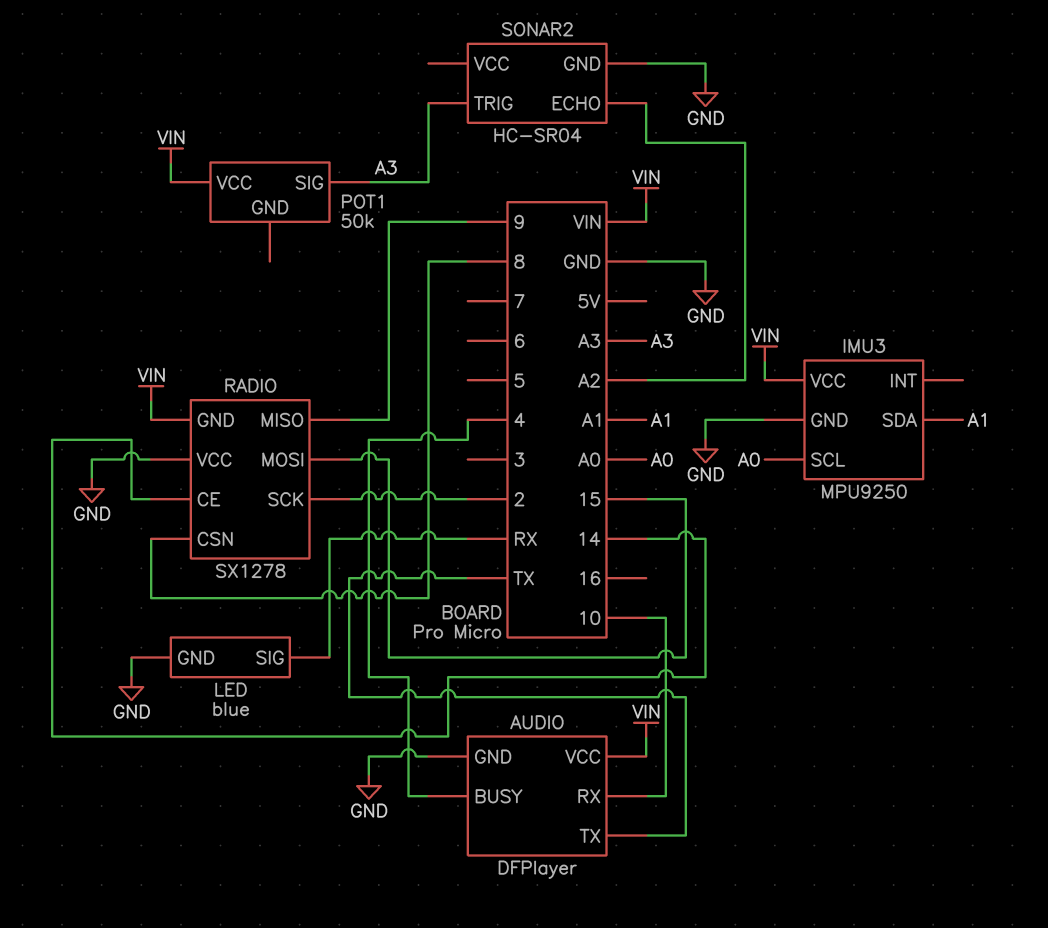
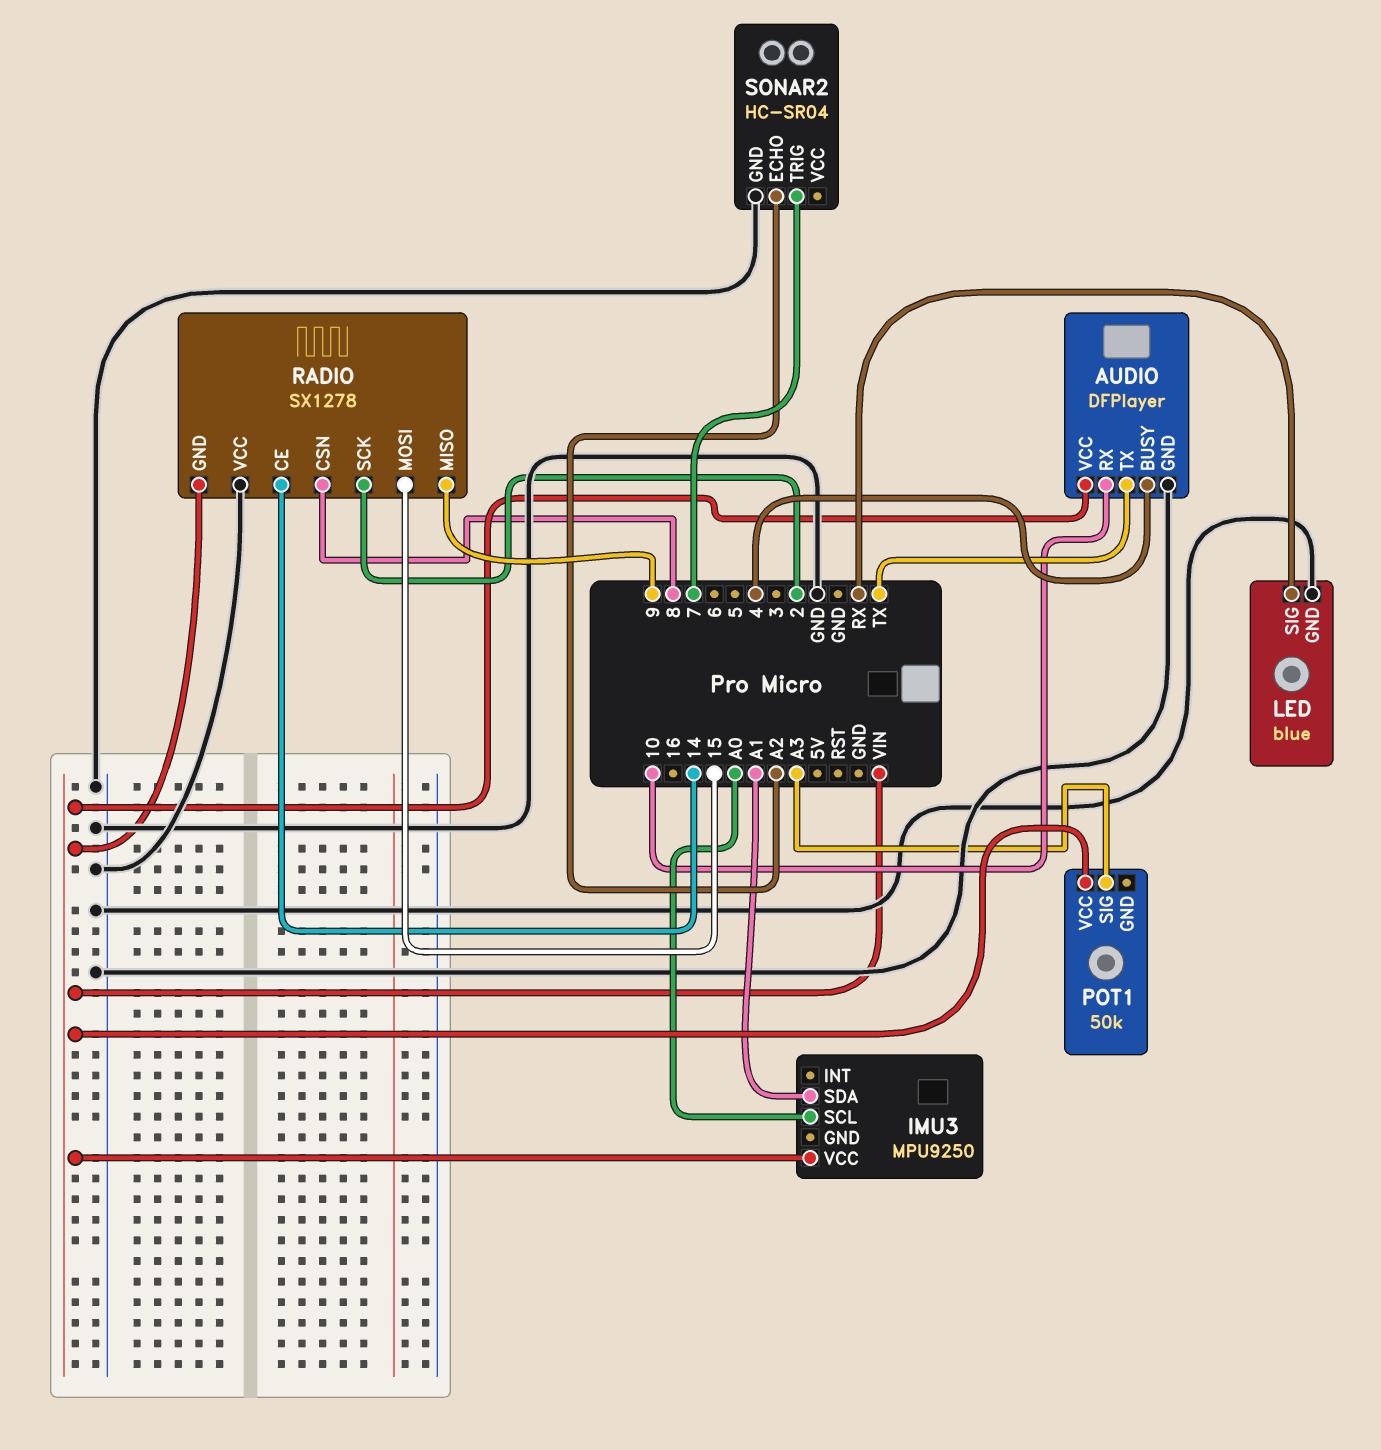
IMU3 pin GND: GND -> none
SONAR2 pin TRIG: A3 -> 7

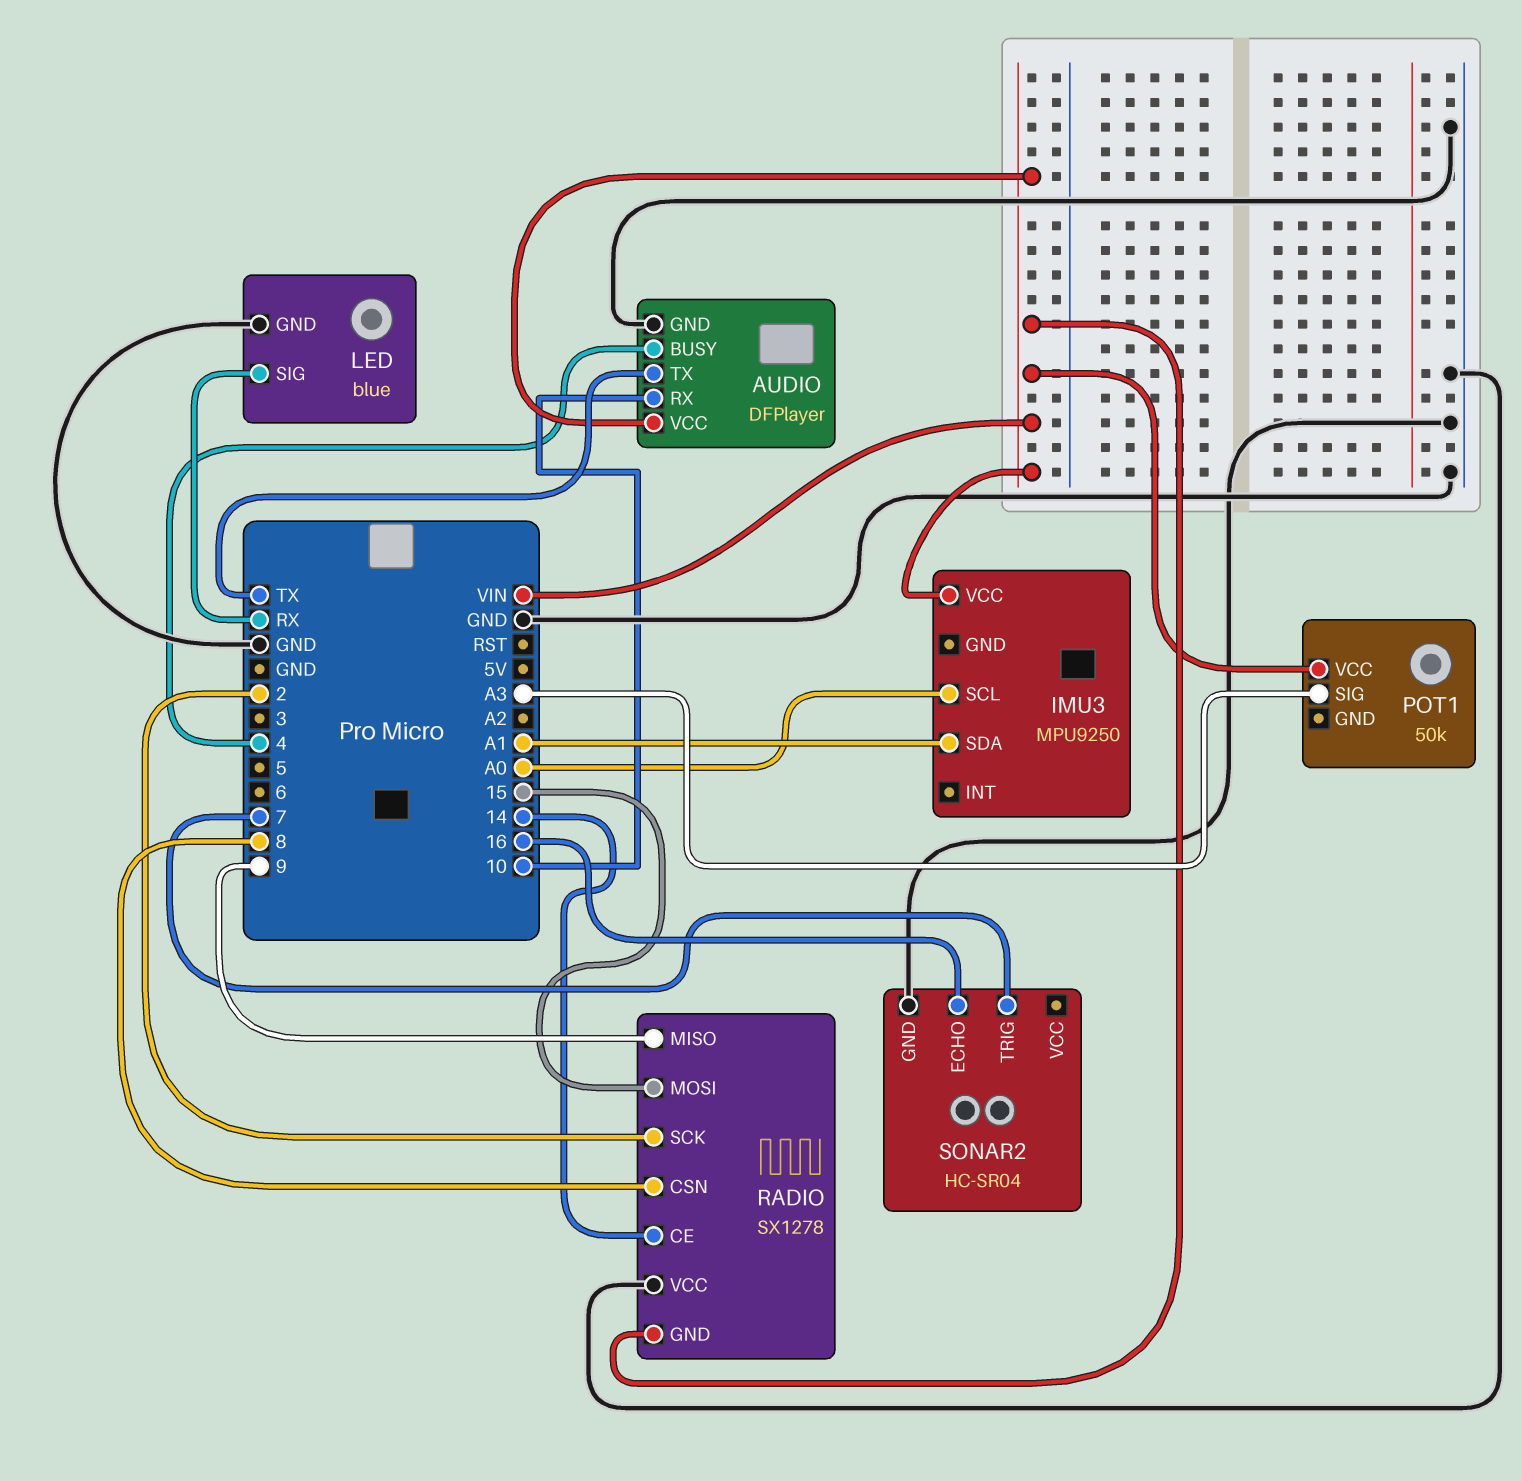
SONAR2 pin ECHO: A2 -> 16

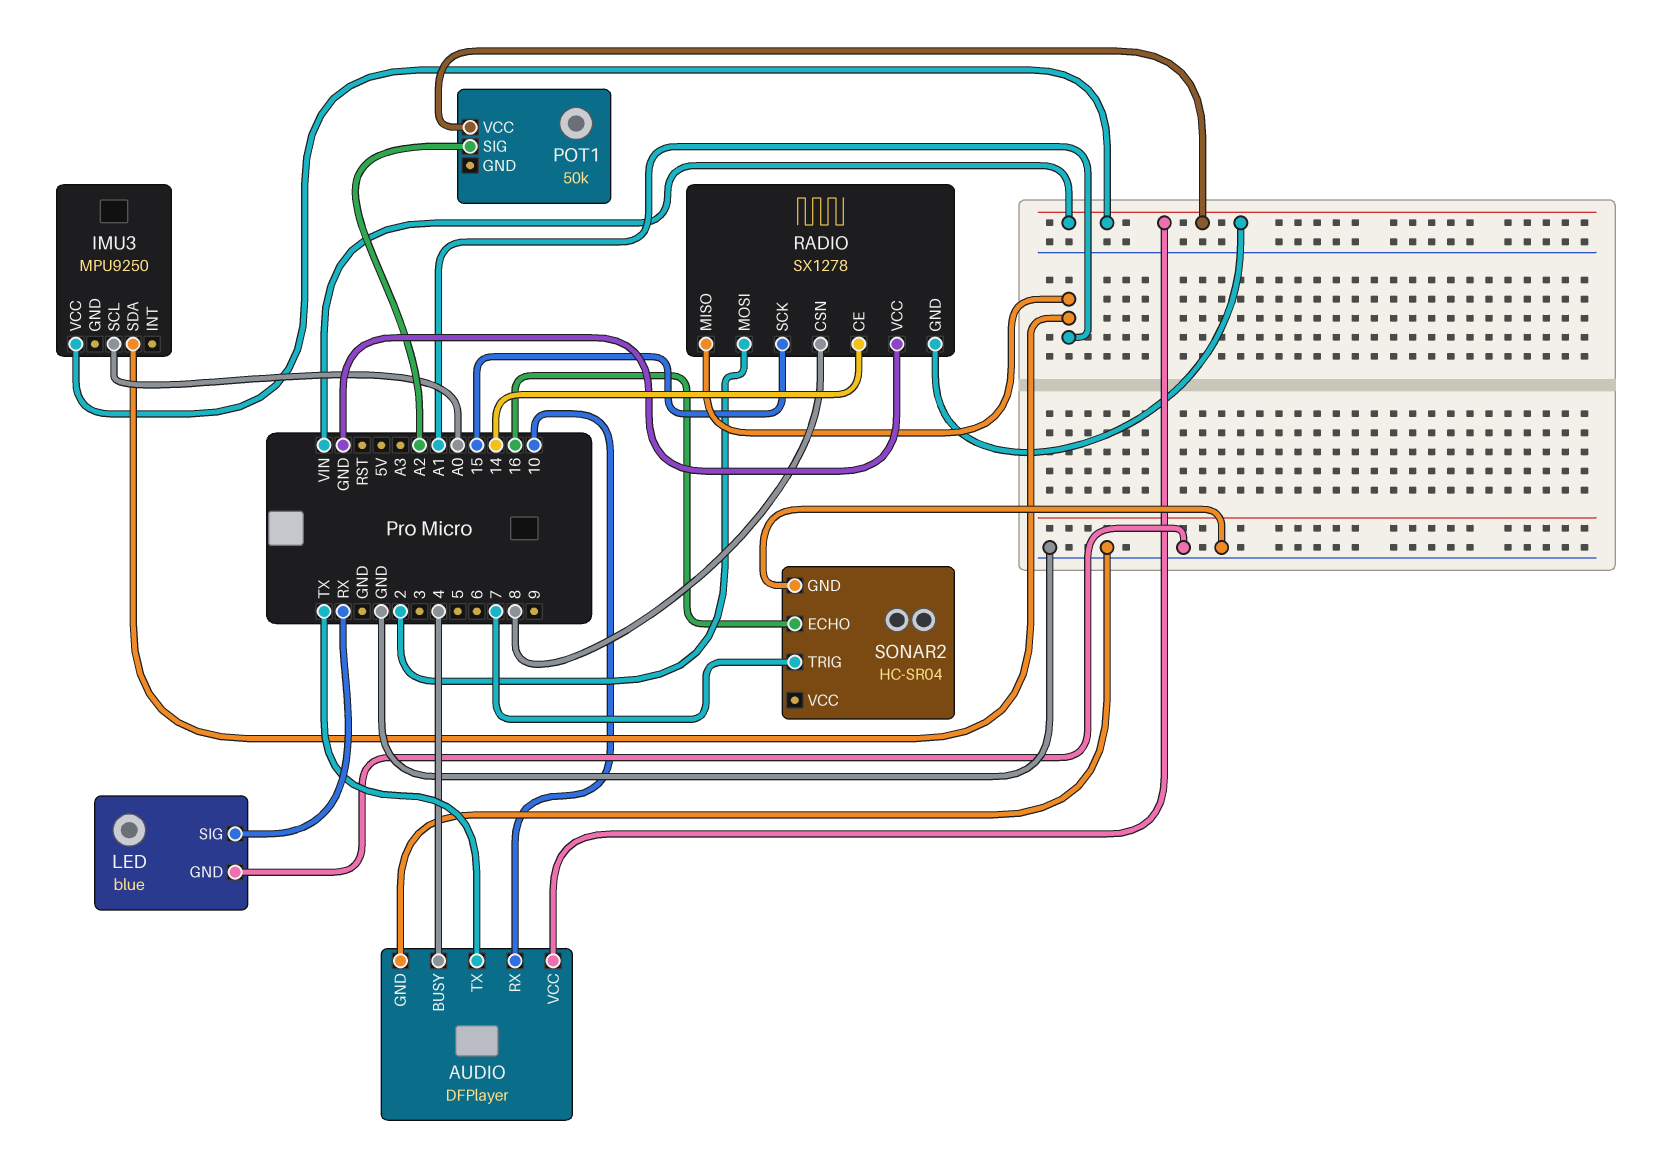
POT1 pin SIG: A3 -> A2
RADIO pin MISO: 9 -> A1
RADIO pin MOSI: 15 -> 2
RADIO pin SCK: 2 -> 15

